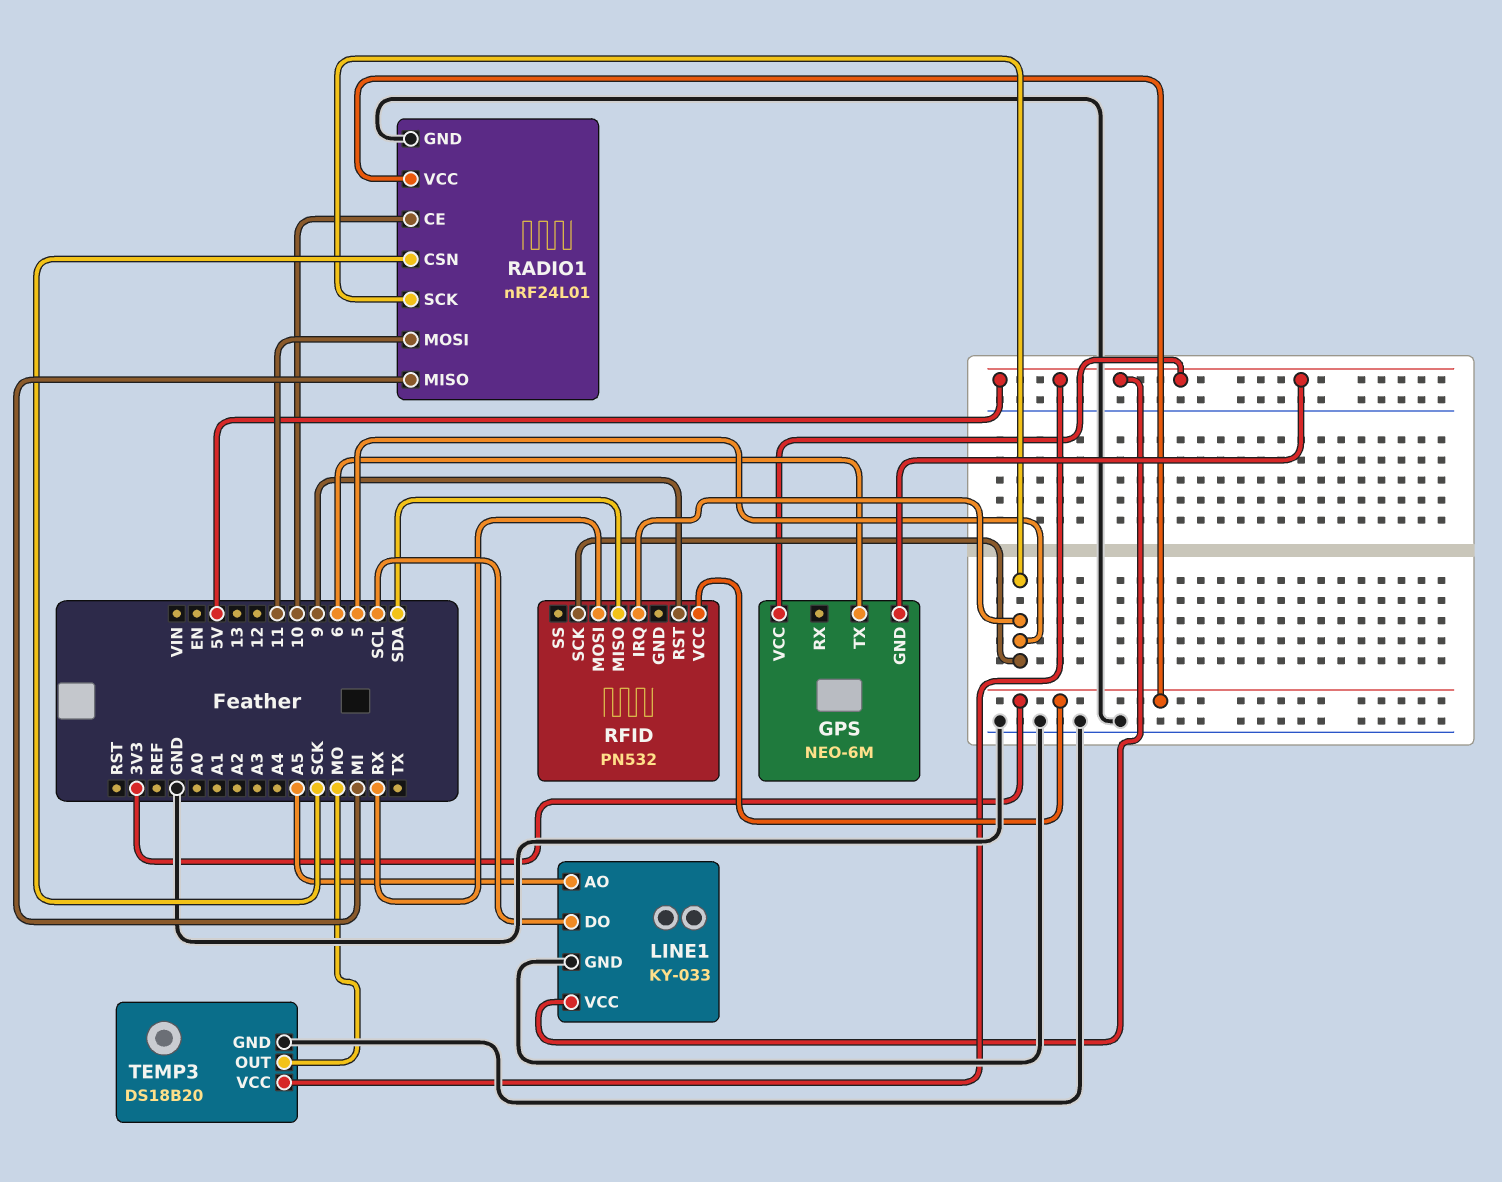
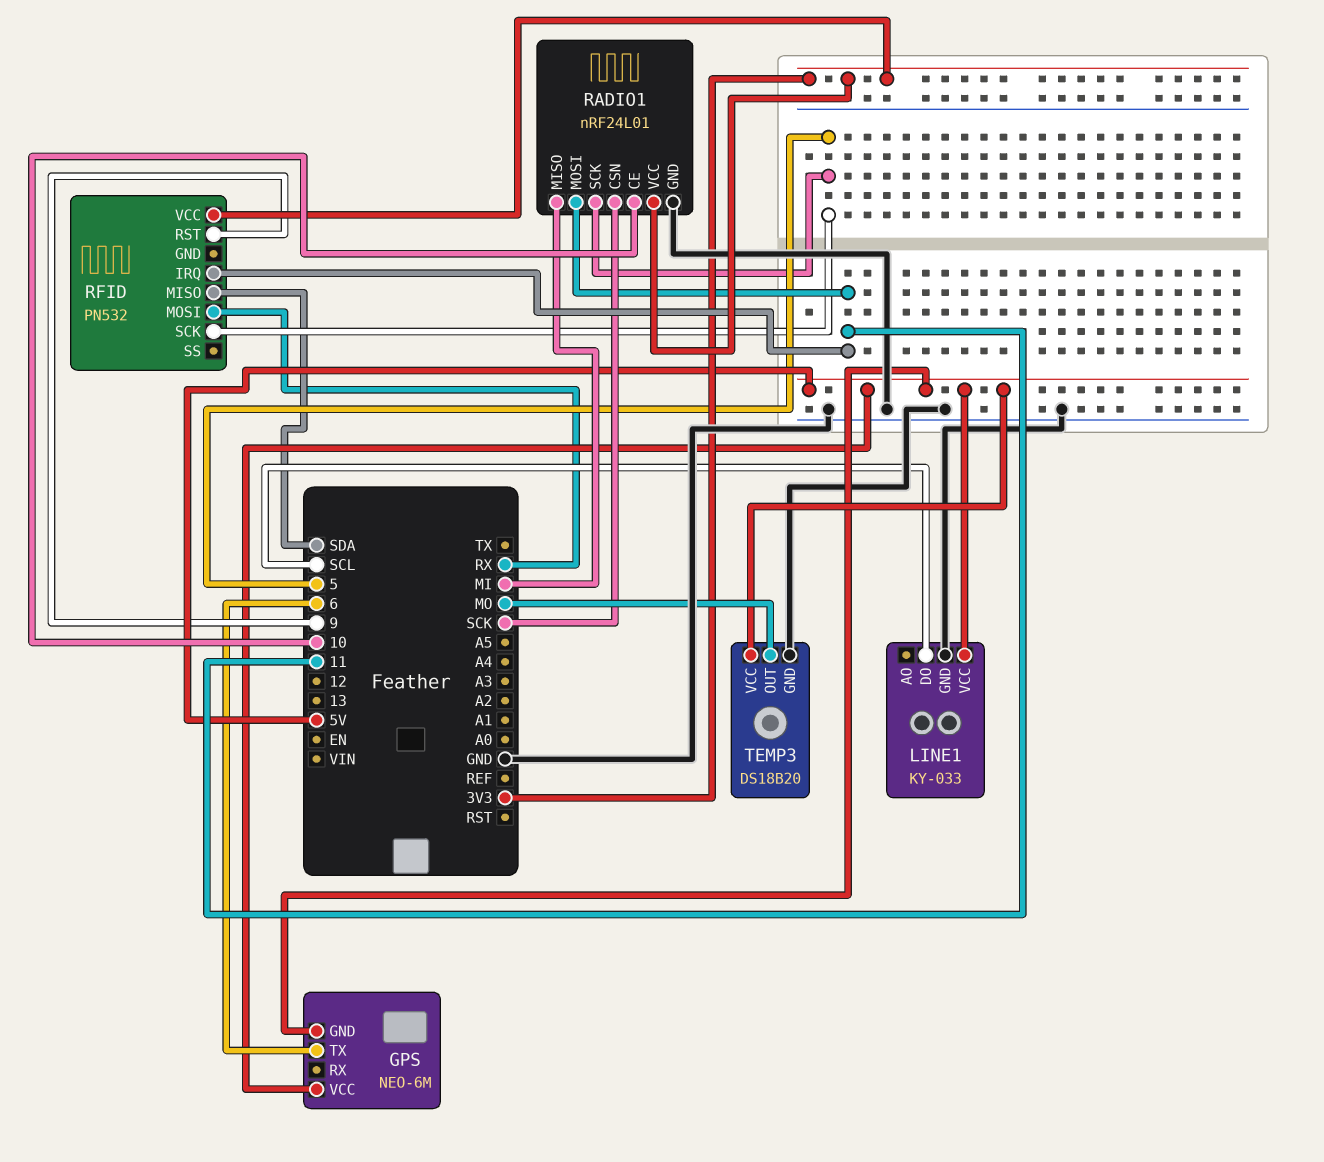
LINE1 pin AO: A5 -> none
RFID pin IRQ: 5 -> 11

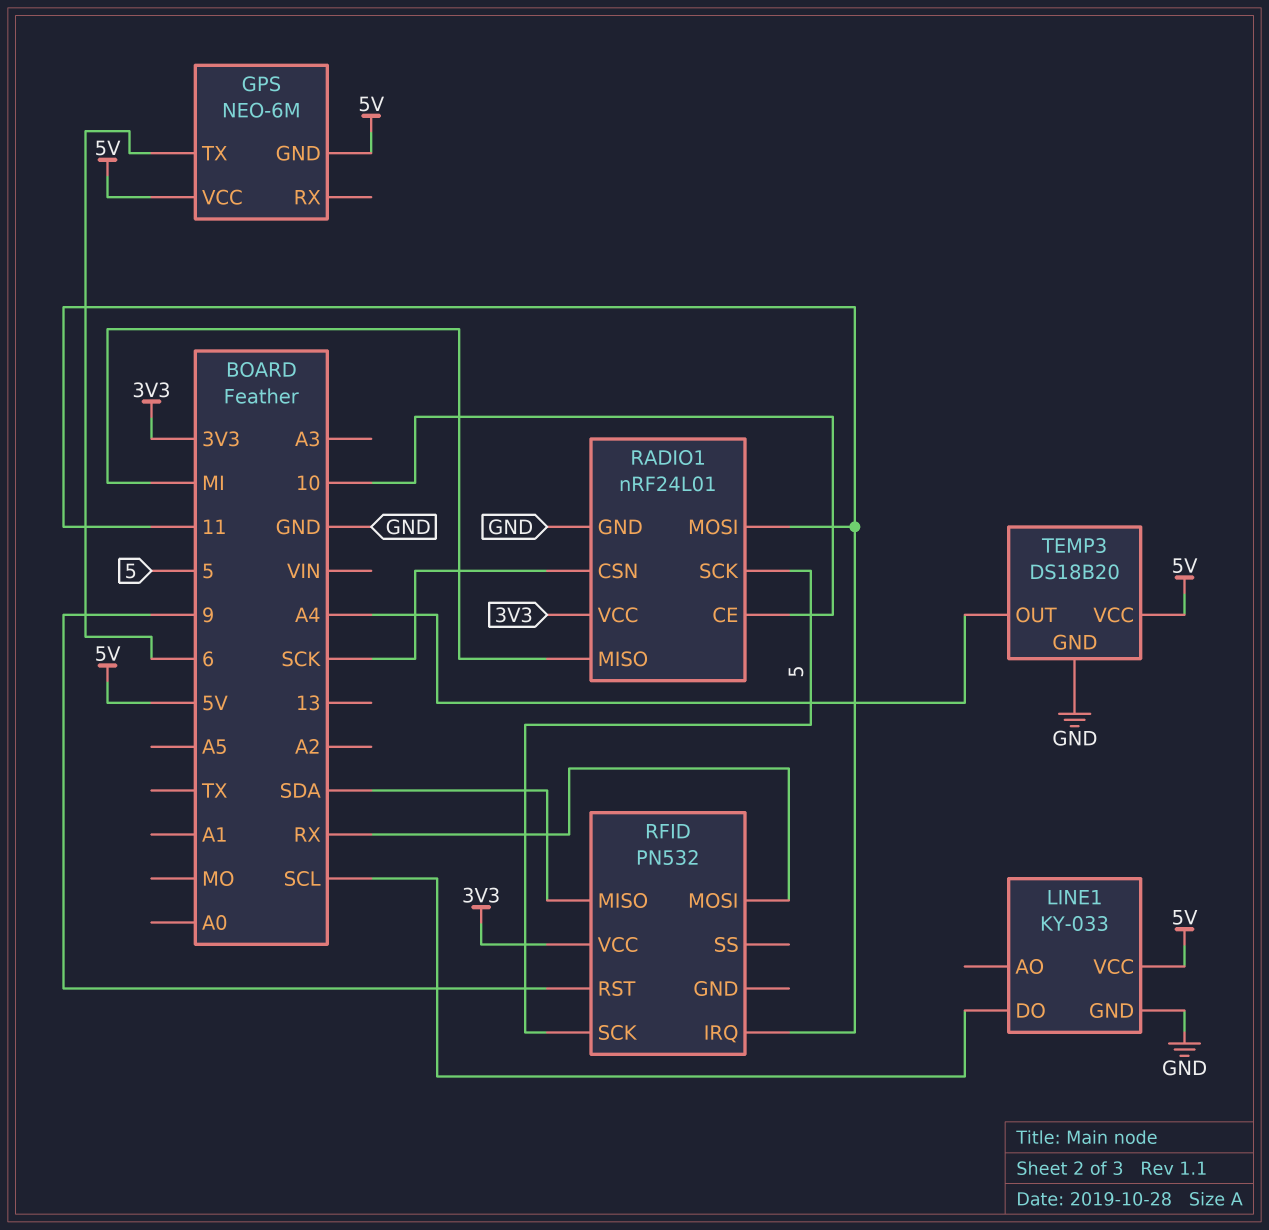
TEMP3 pin OUT: MO -> A4

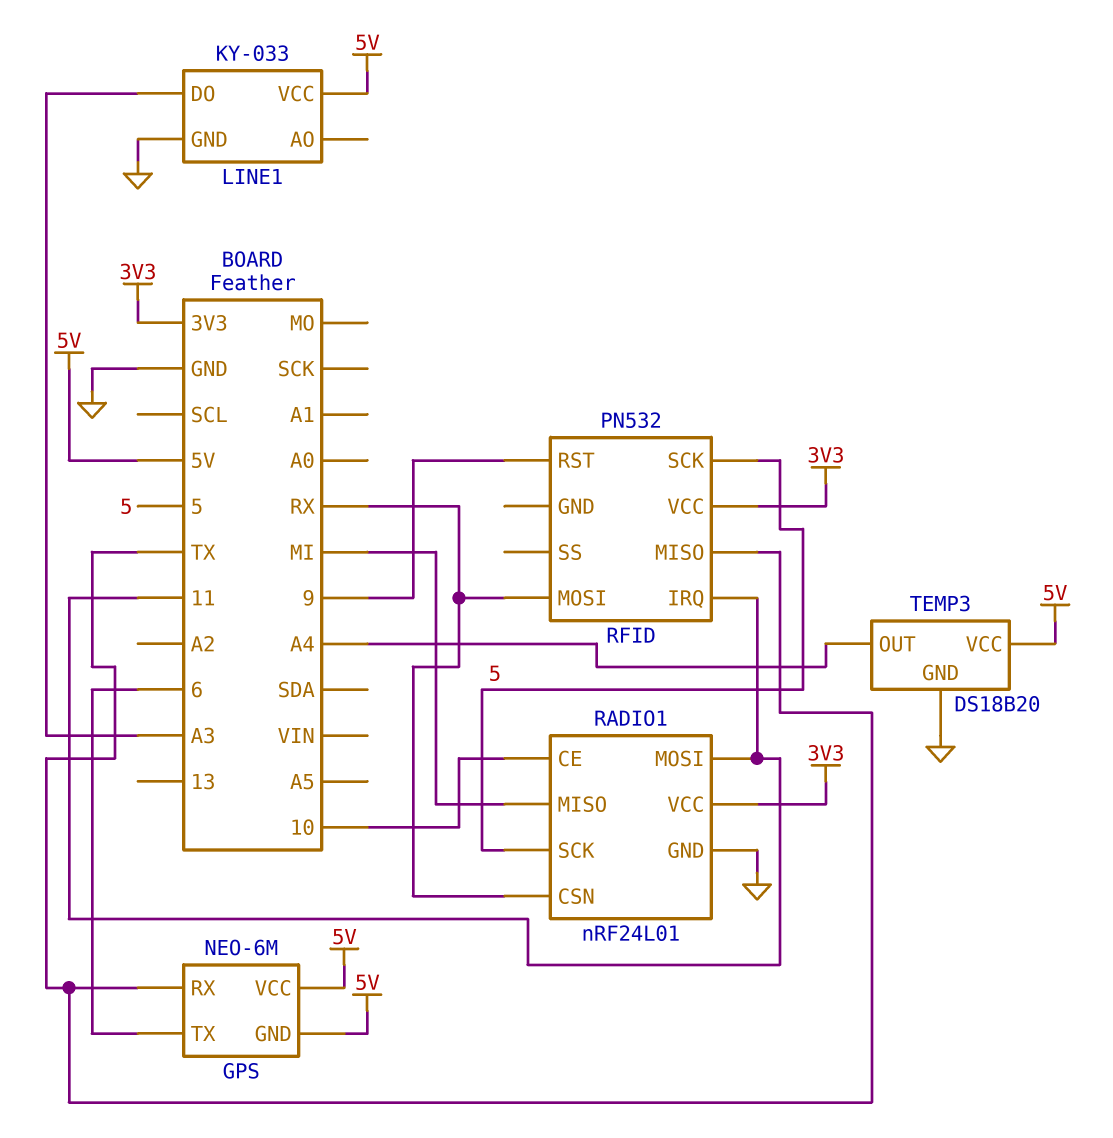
GPS pin RX: none -> TX
LINE1 pin DO: SCL -> A3
RADIO1 pin CSN: SCK -> RX
RFID pin MISO: SDA -> TX

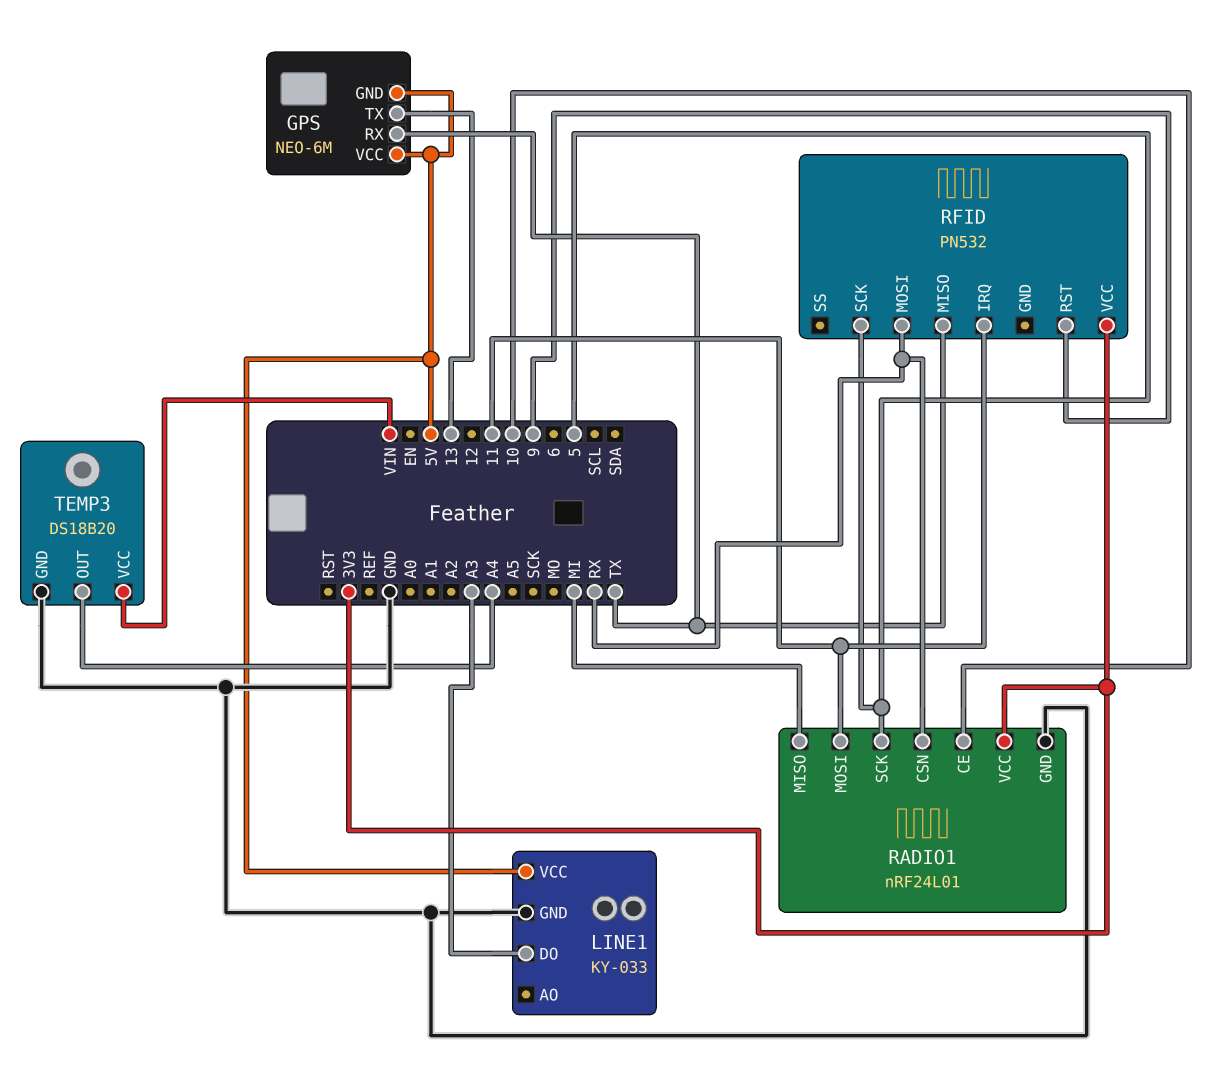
GPS pin TX: 6 -> 13
TEMP3 pin VCC: 5V -> VIN

